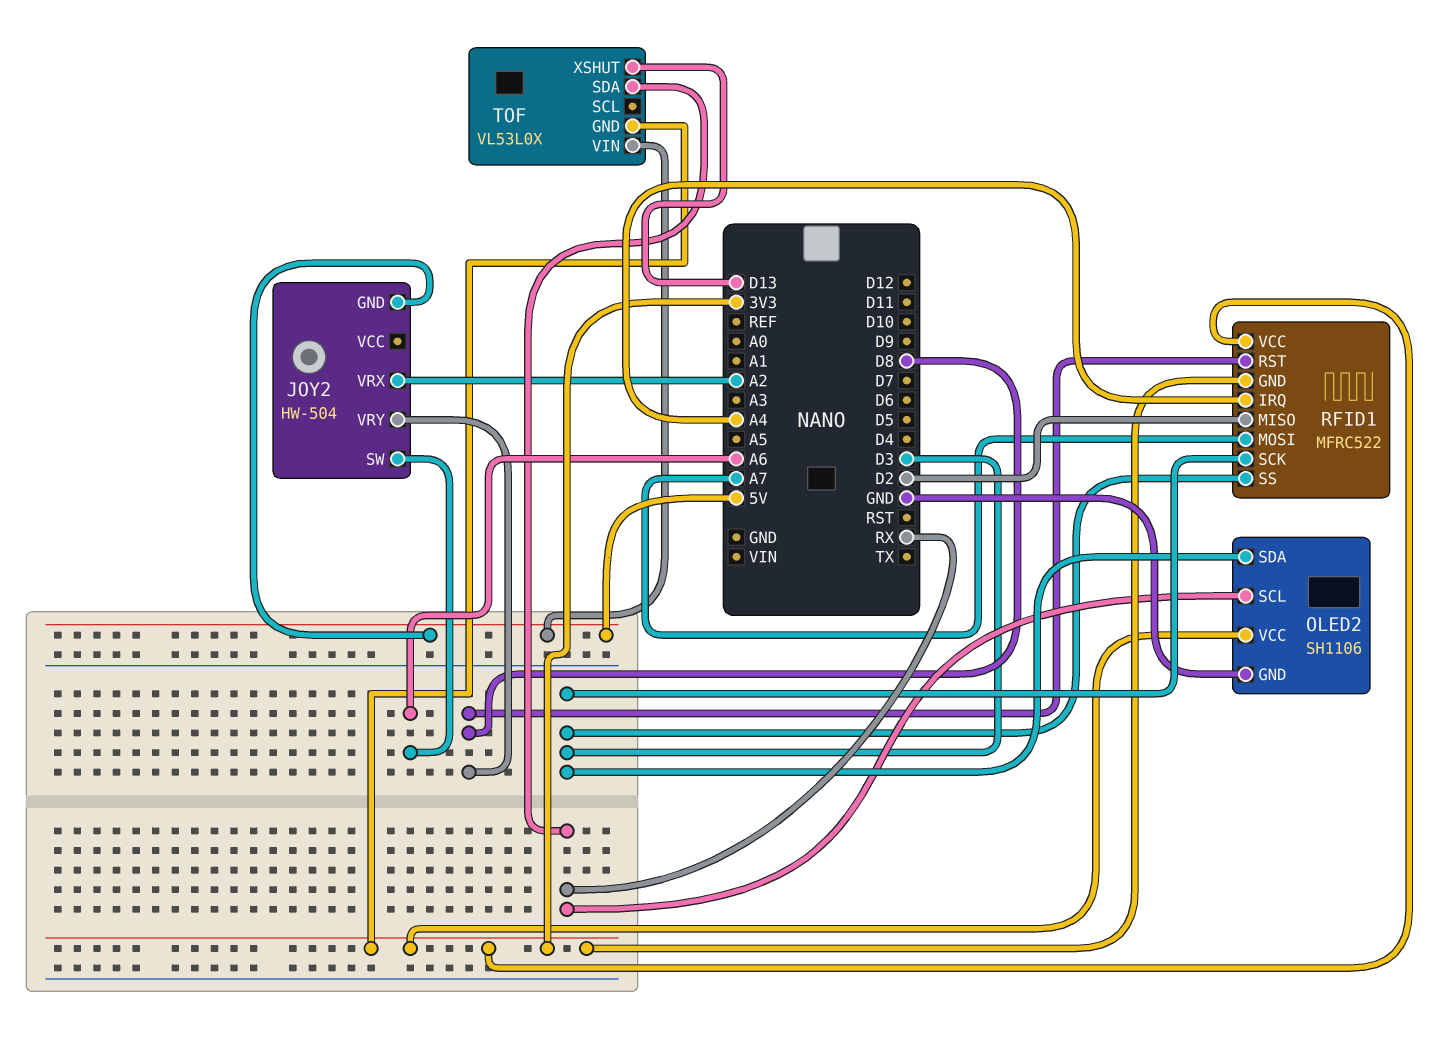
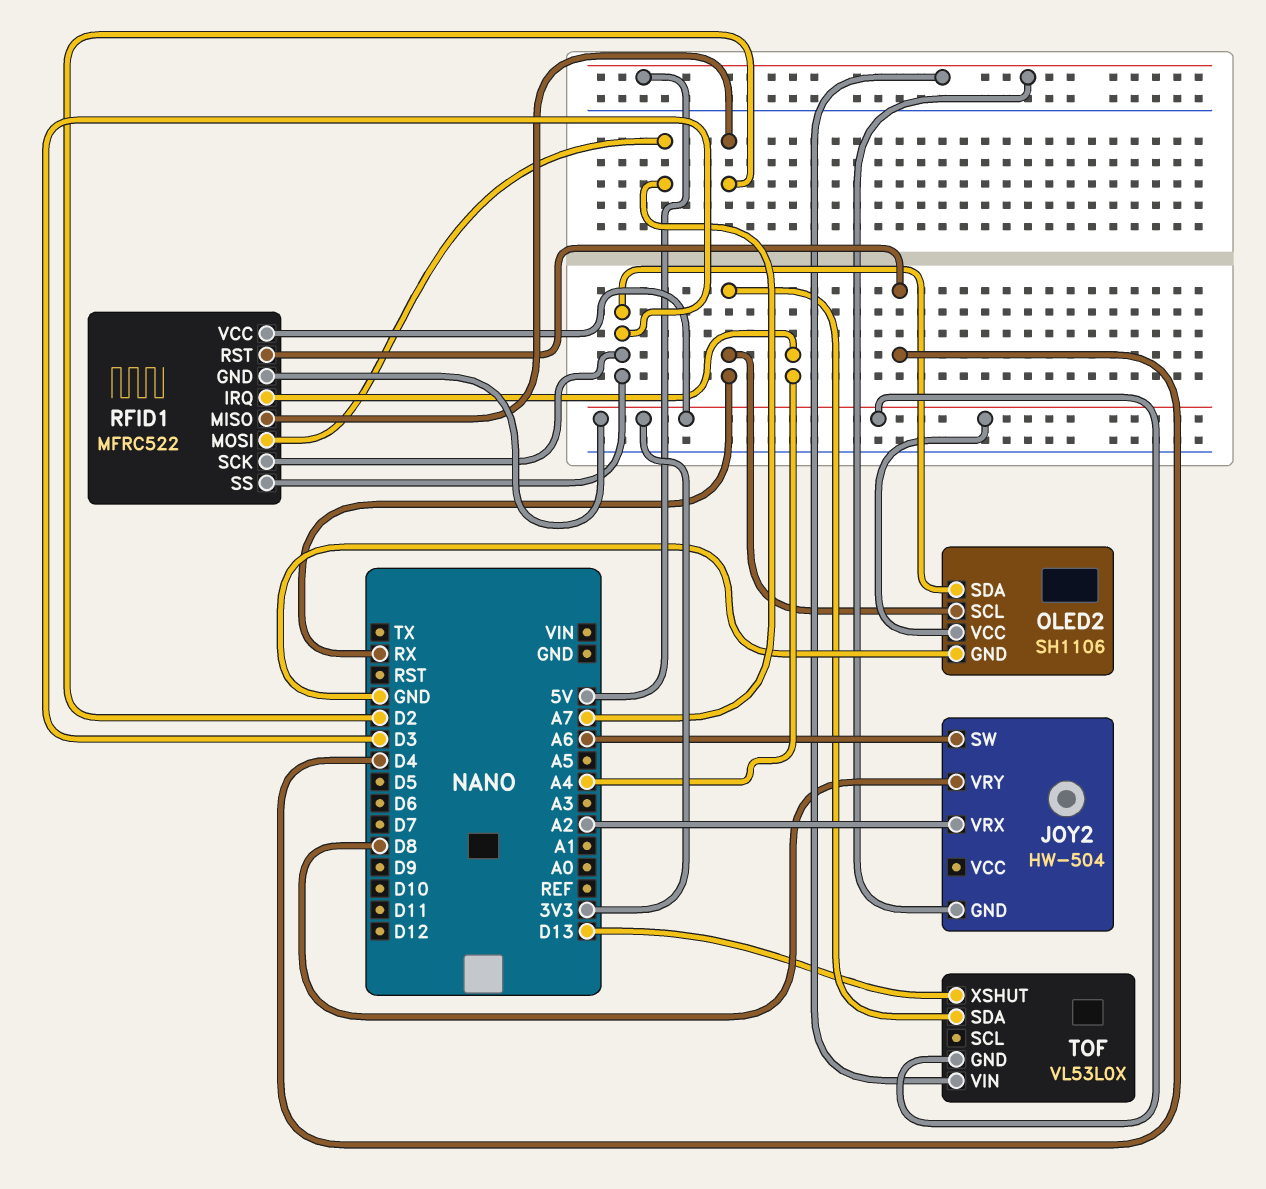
RFID1 pin RST: D8 -> D4

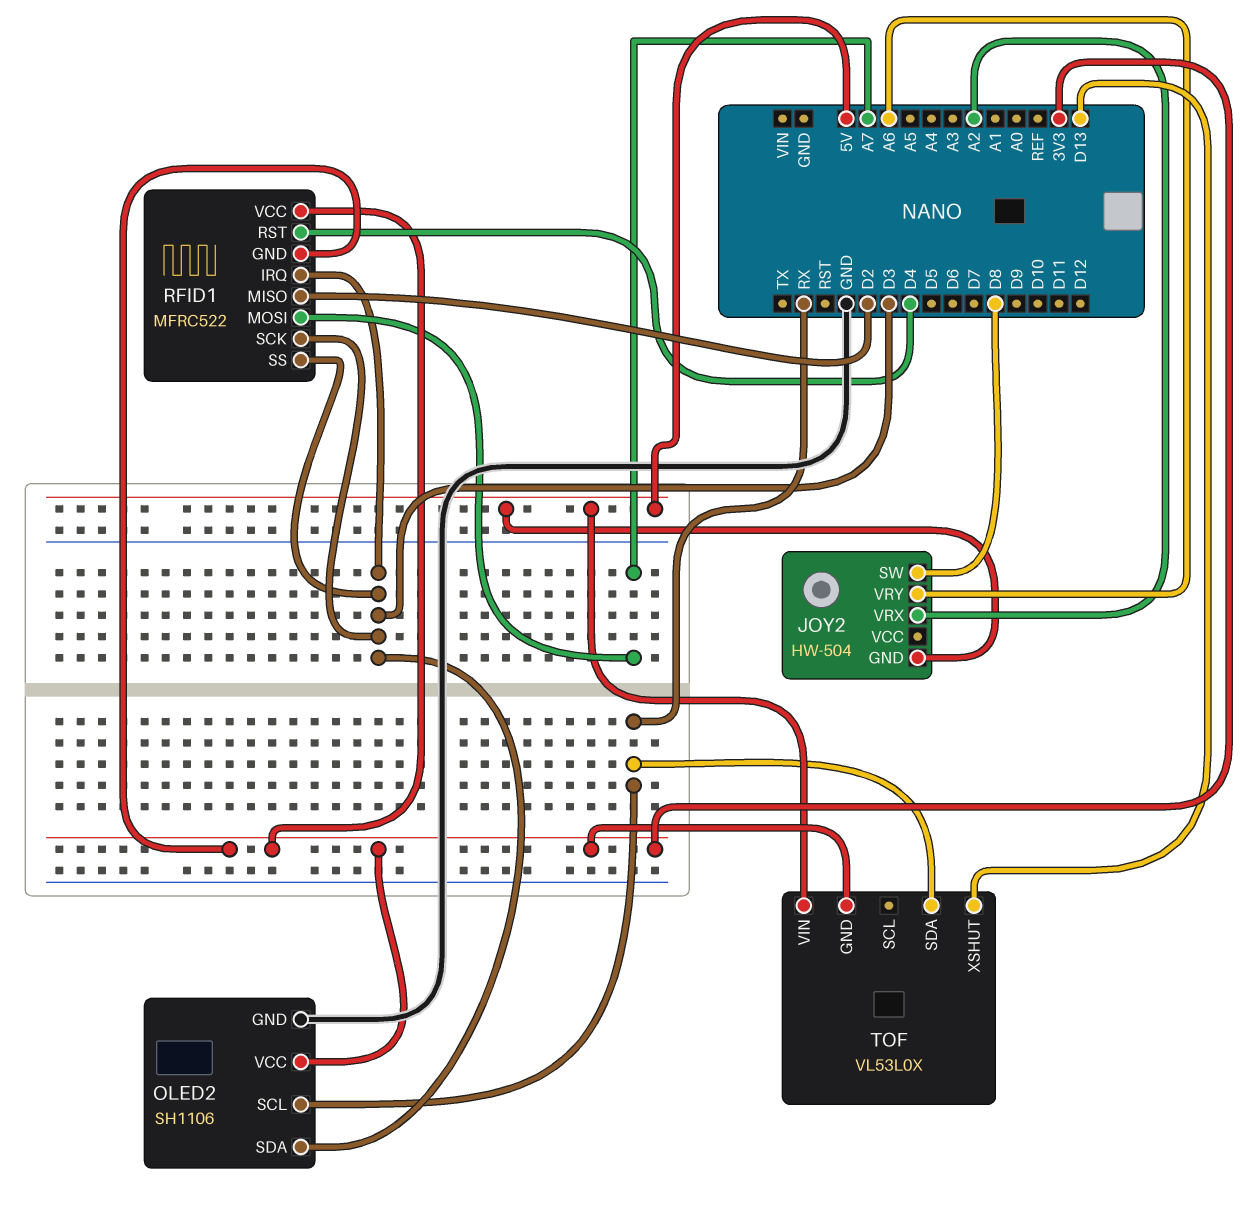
JOY2 pin SW: A6 -> D8
JOY2 pin VRY: D8 -> A6
RFID1 pin IRQ: A4 -> D3

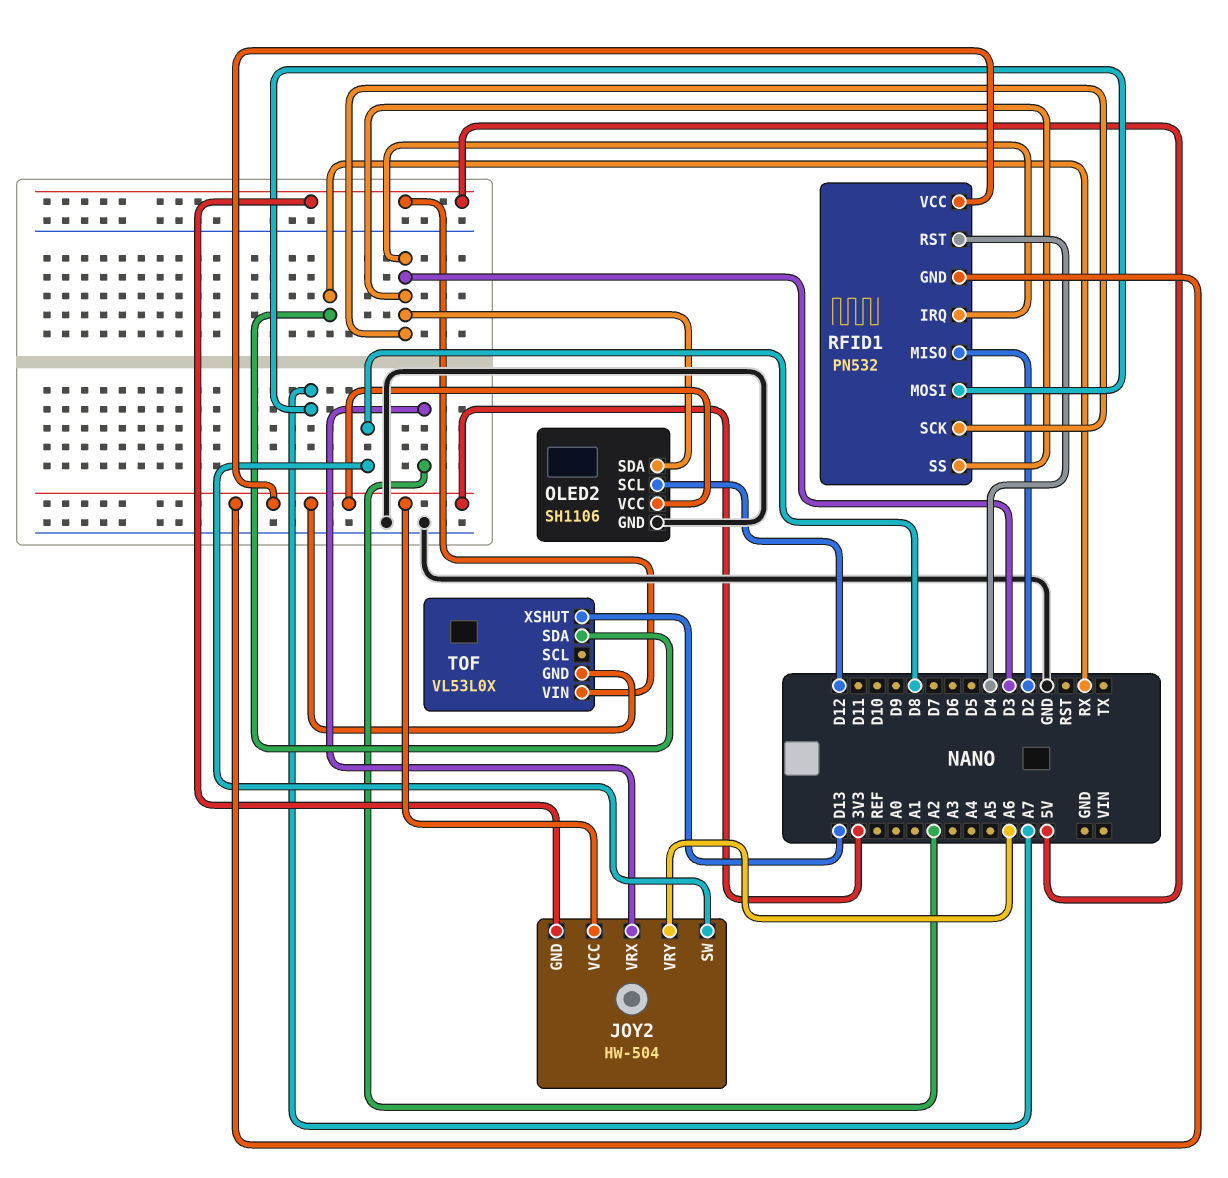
JOY2 pin VCC: none -> 3V3
OLED2 pin SCL: RX -> D12
RFID1: MFRC522 -> PN532

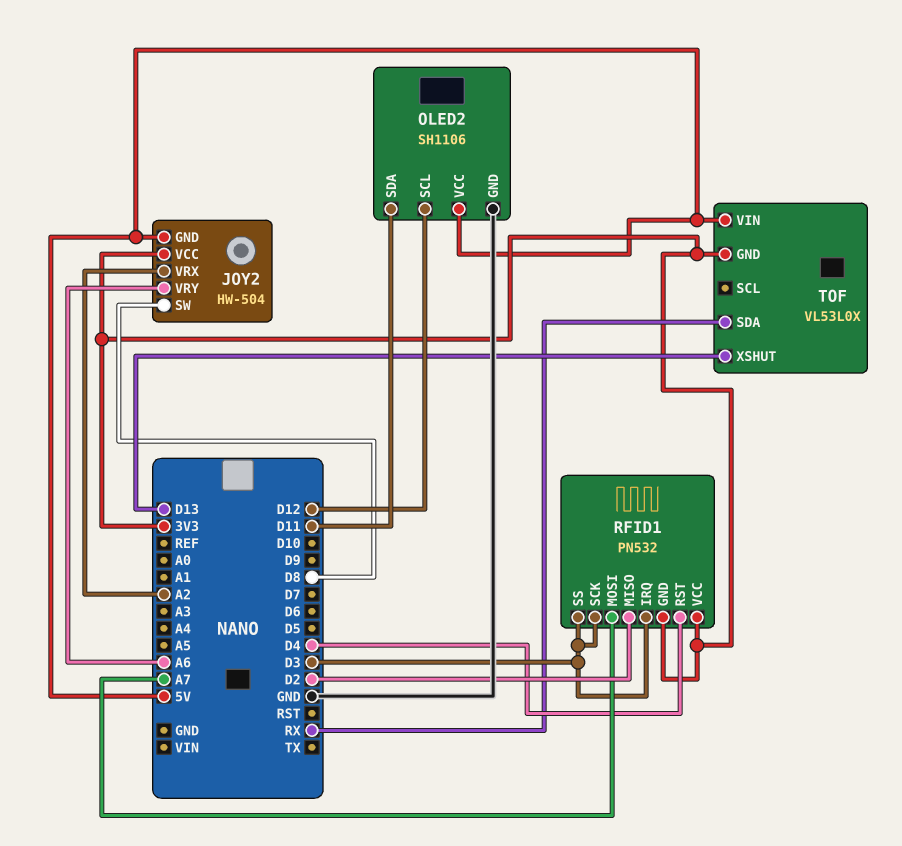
OLED2 pin SDA: D3 -> D11
OLED2 pin VCC: 3V3 -> 5V

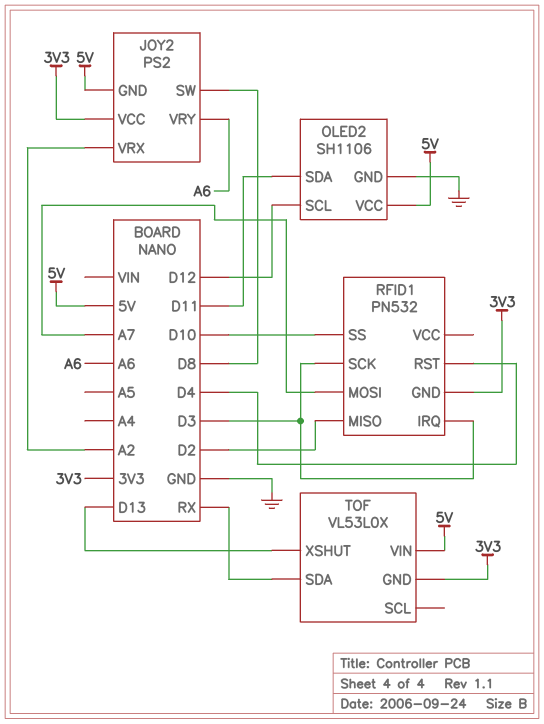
JOY2: HW-504 -> PS2
RFID1 pin SS: D3 -> D10
RFID1 pin VCC: 3V3 -> none

